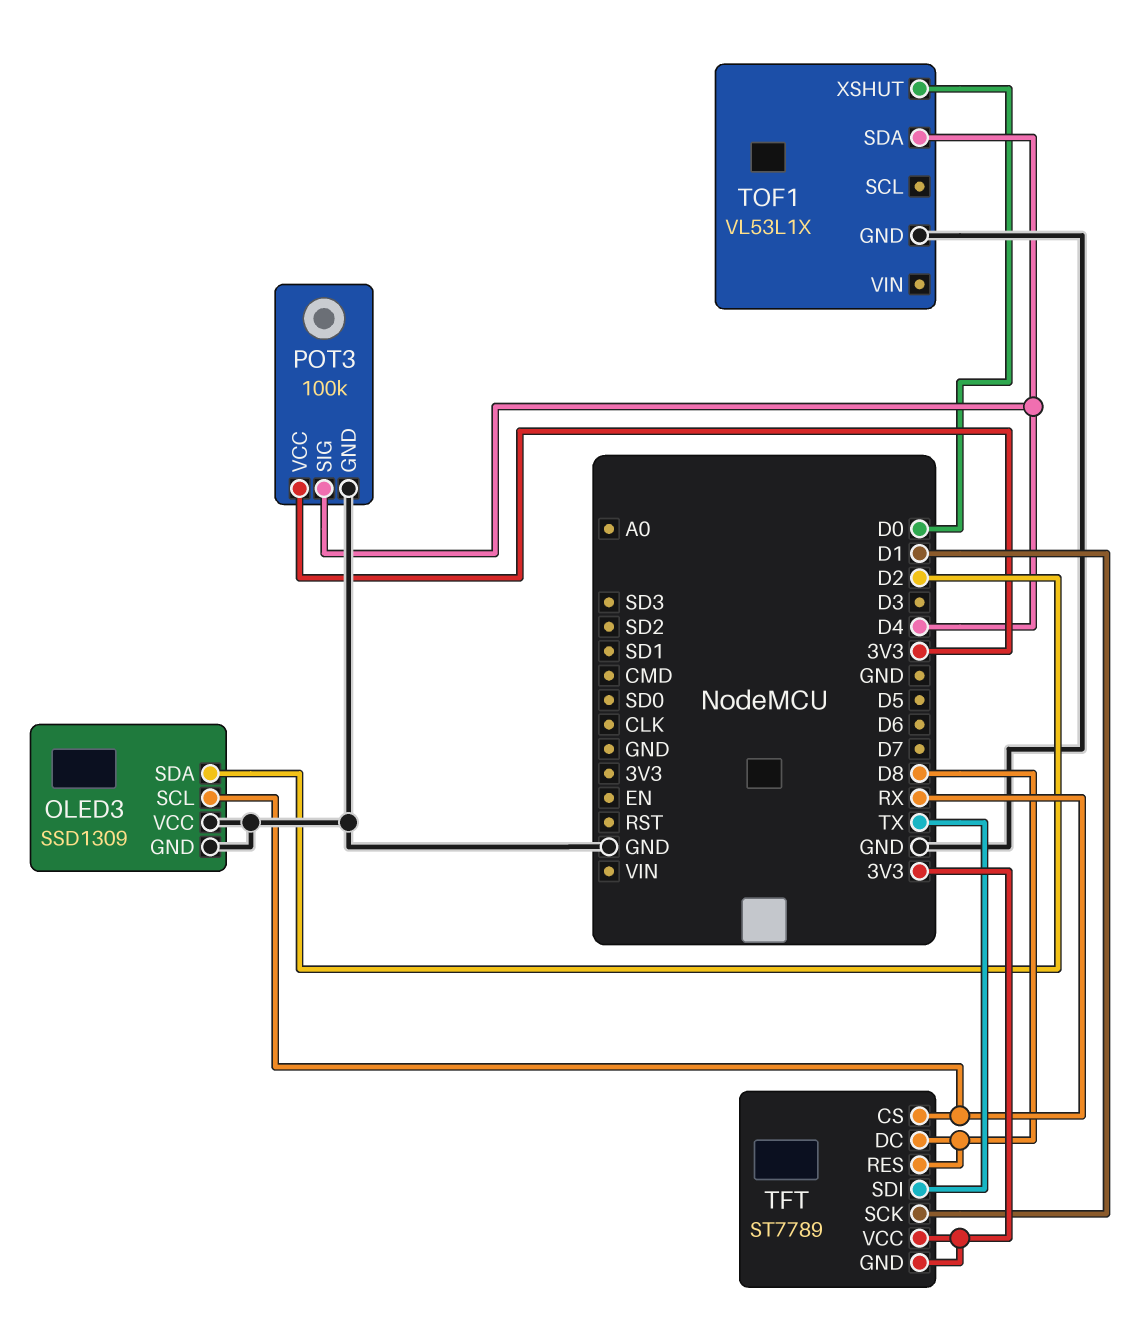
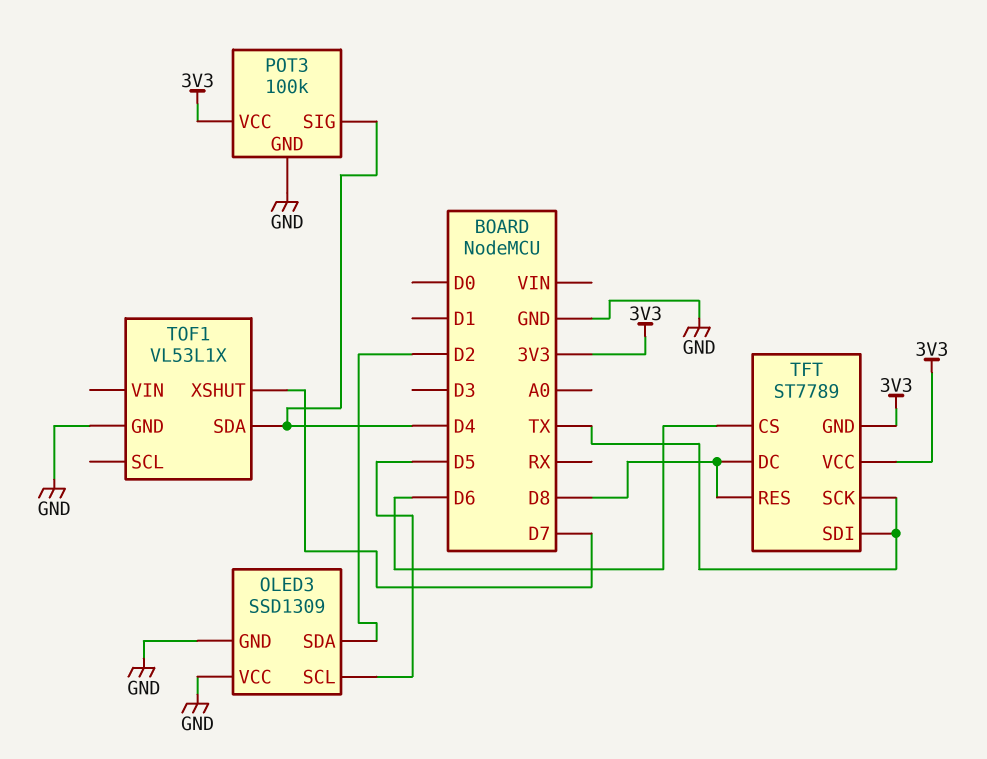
OLED3 pin SCL: RX -> D5
TFT pin CS: RX -> D6
TFT pin SCK: D1 -> TX
TOF1 pin XSHUT: D0 -> D7

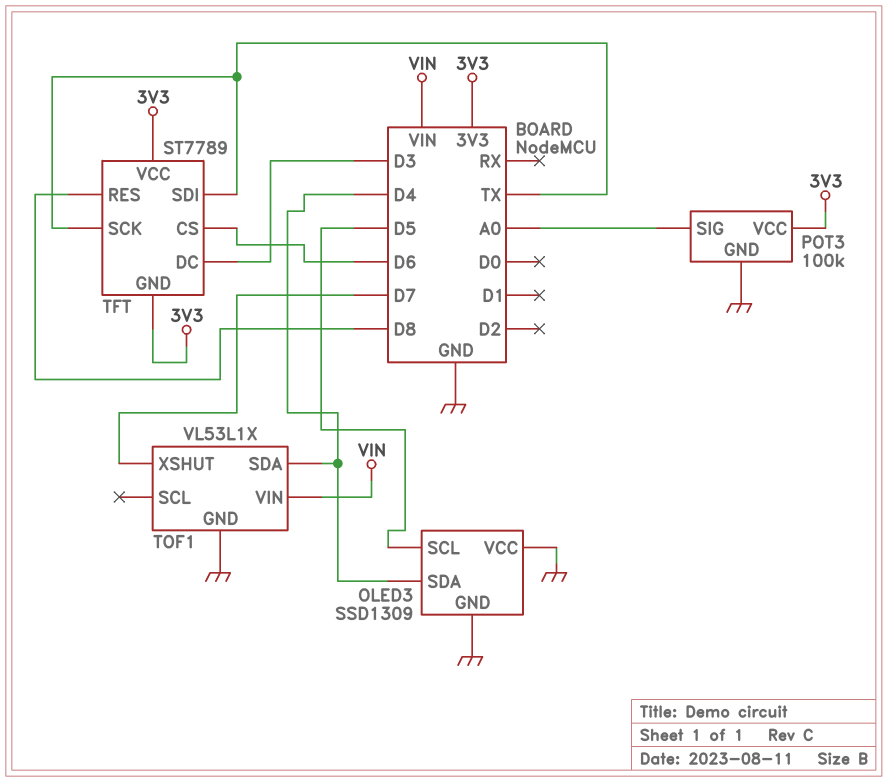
OLED3 pin SDA: D2 -> D4
POT3 pin SIG: D4 -> A0
TFT pin DC: D8 -> D3
TOF1 pin VIN: none -> VIN

